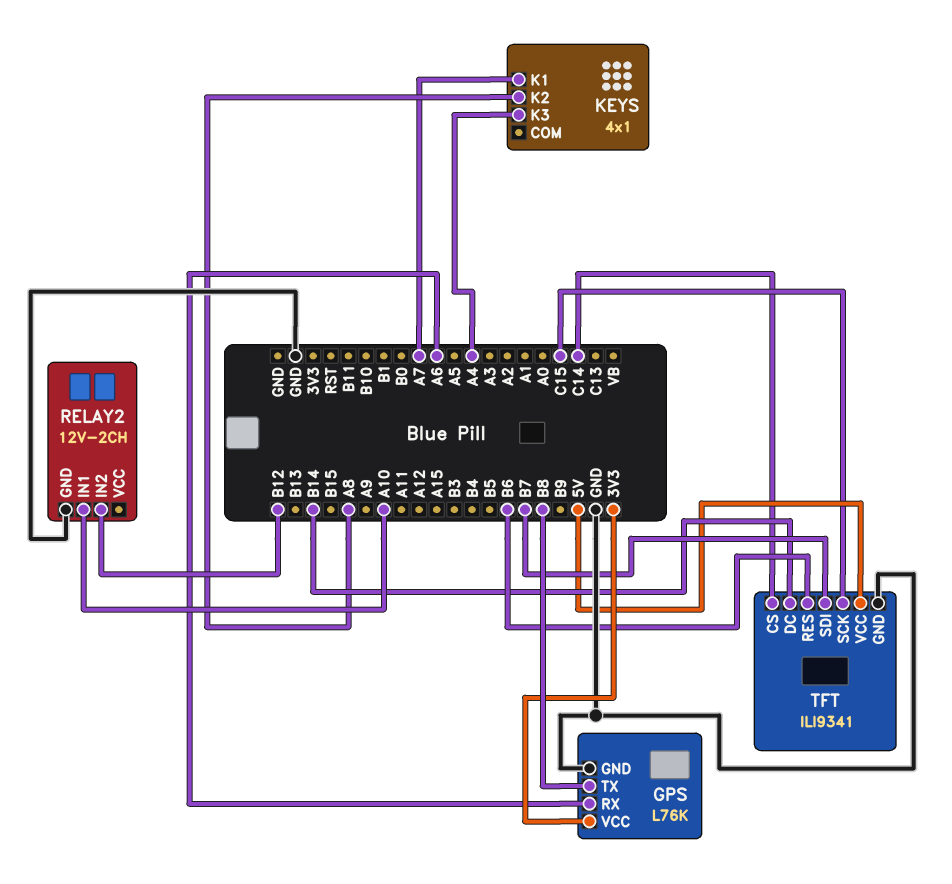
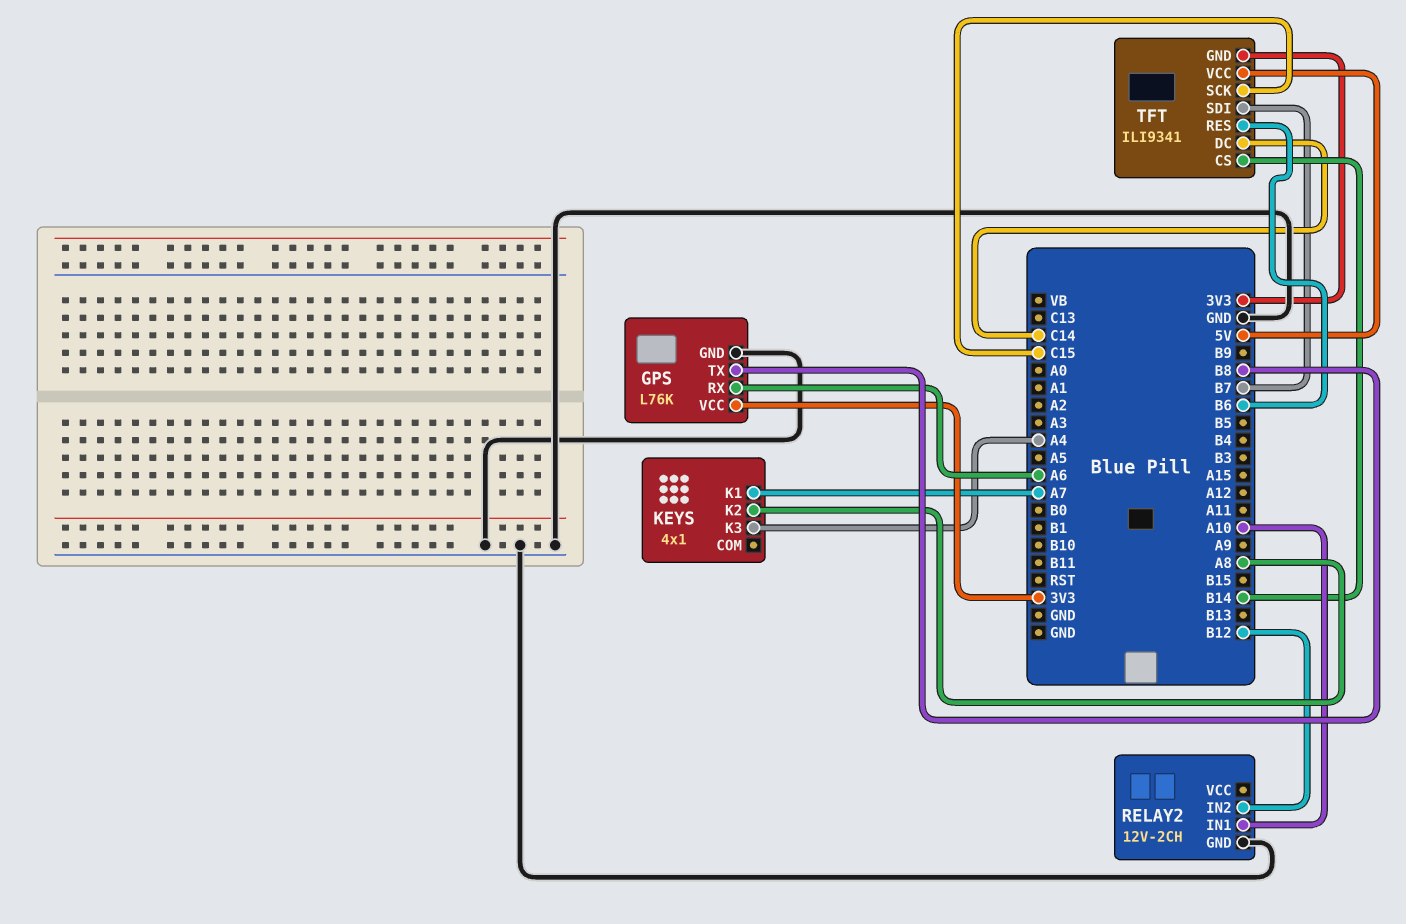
TFT pin CS: C14 -> B14
TFT pin DC: B14 -> C14
TFT pin GND: GND -> 3V3

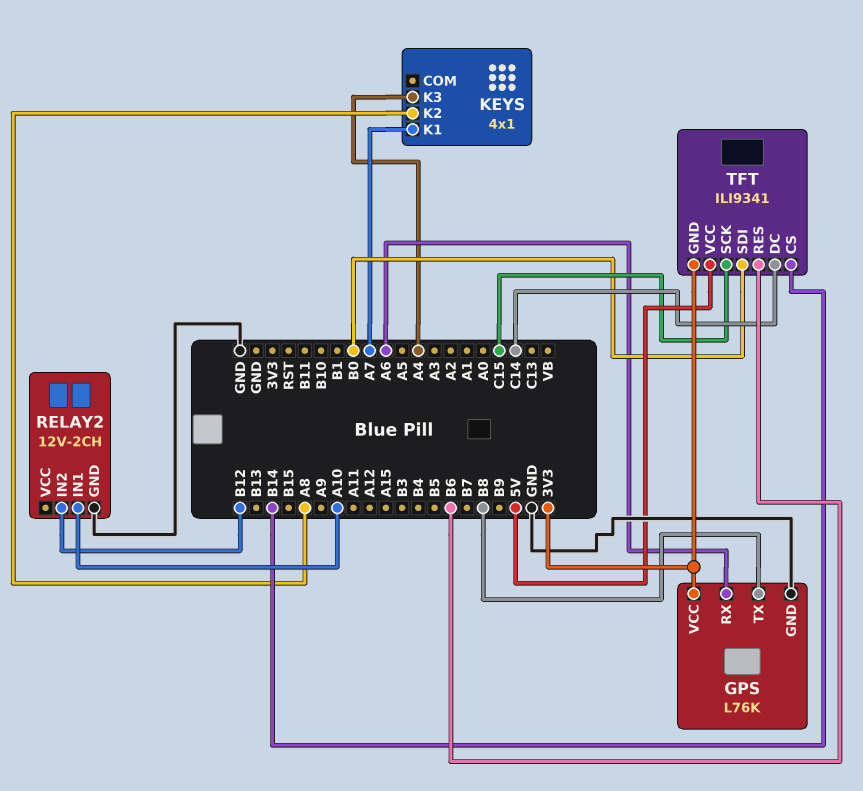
TFT pin SDI: B7 -> B0

